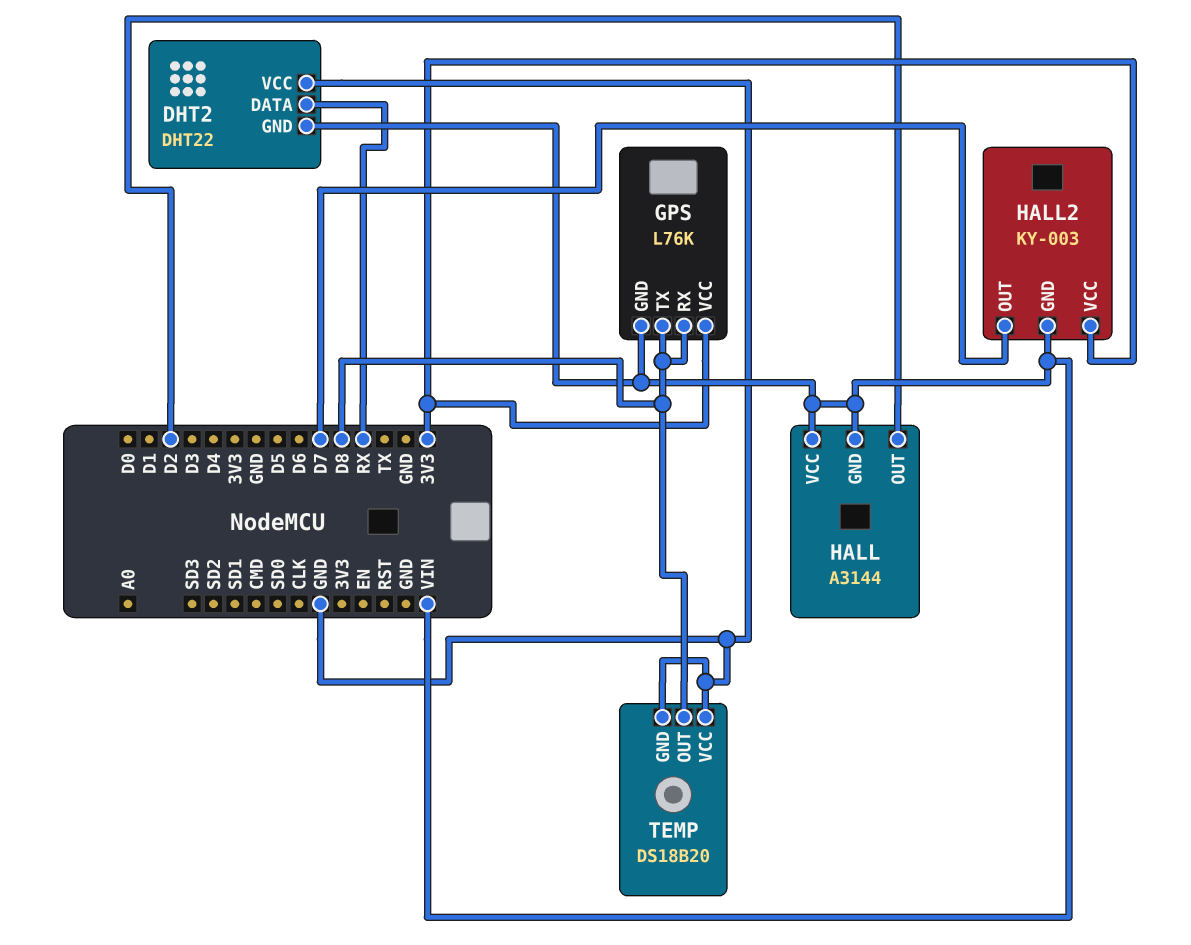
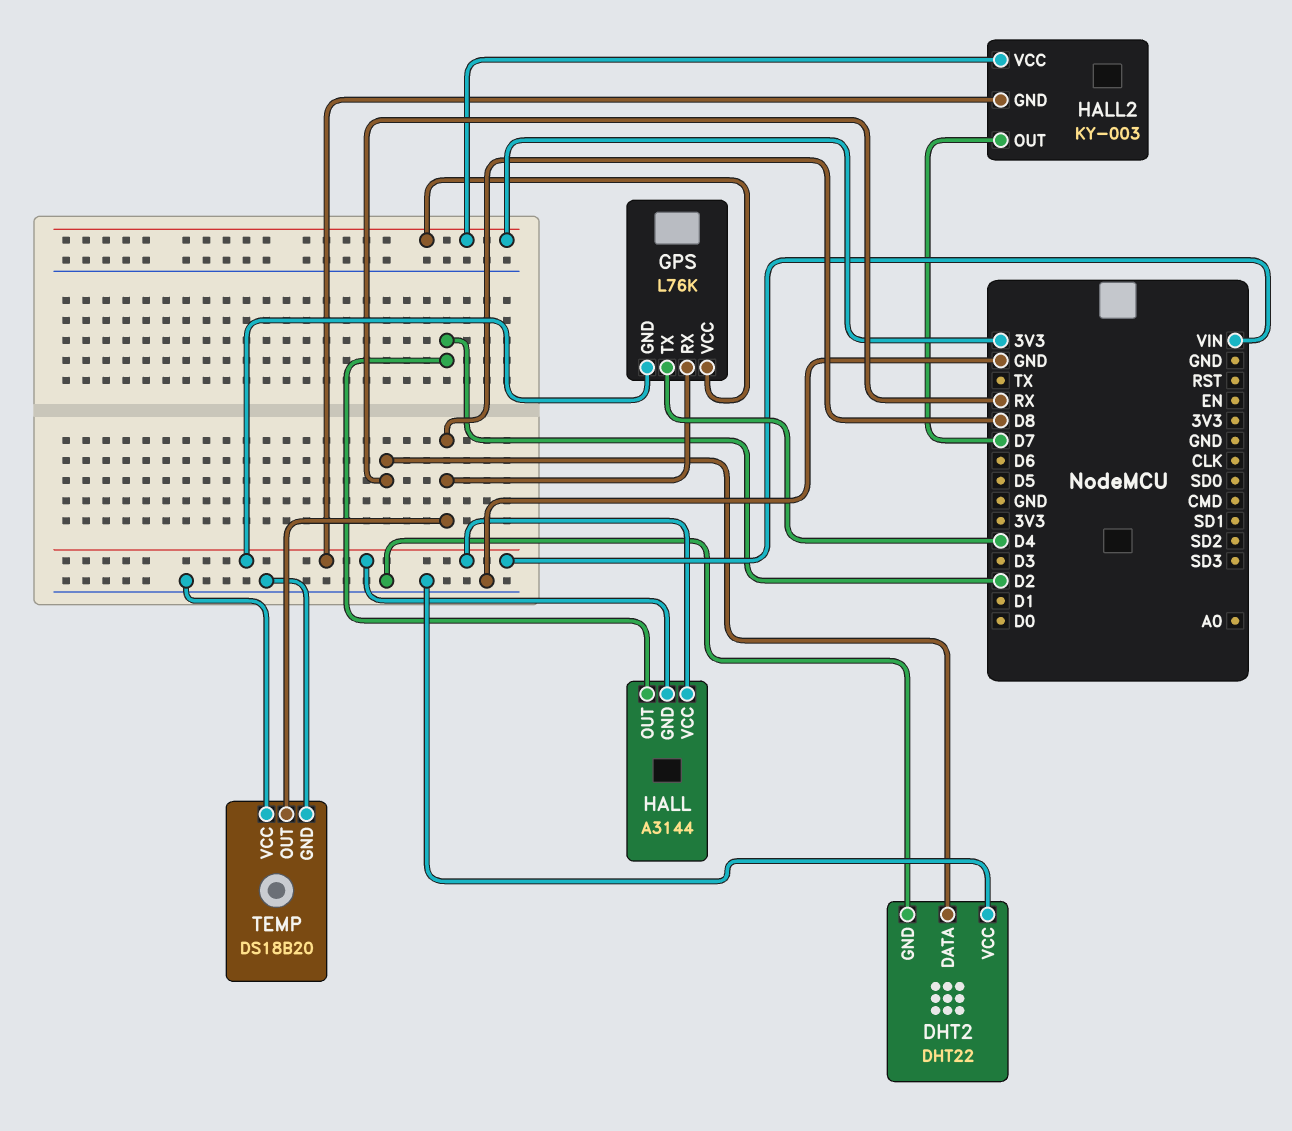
DHT2 pin GND: VIN -> GND
GPS pin TX: D8 -> D4

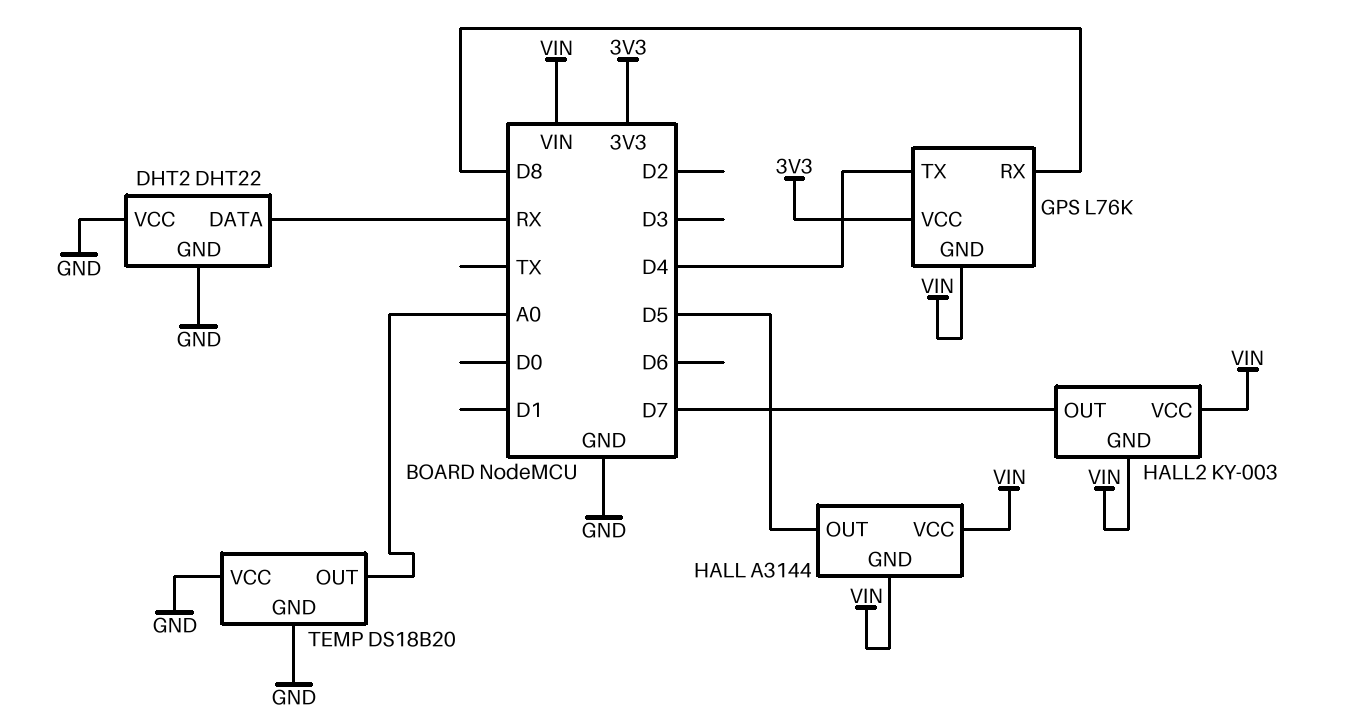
HALL pin OUT: D2 -> D5
HALL2 pin VCC: 3V3 -> VIN
TEMP pin OUT: D8 -> A0

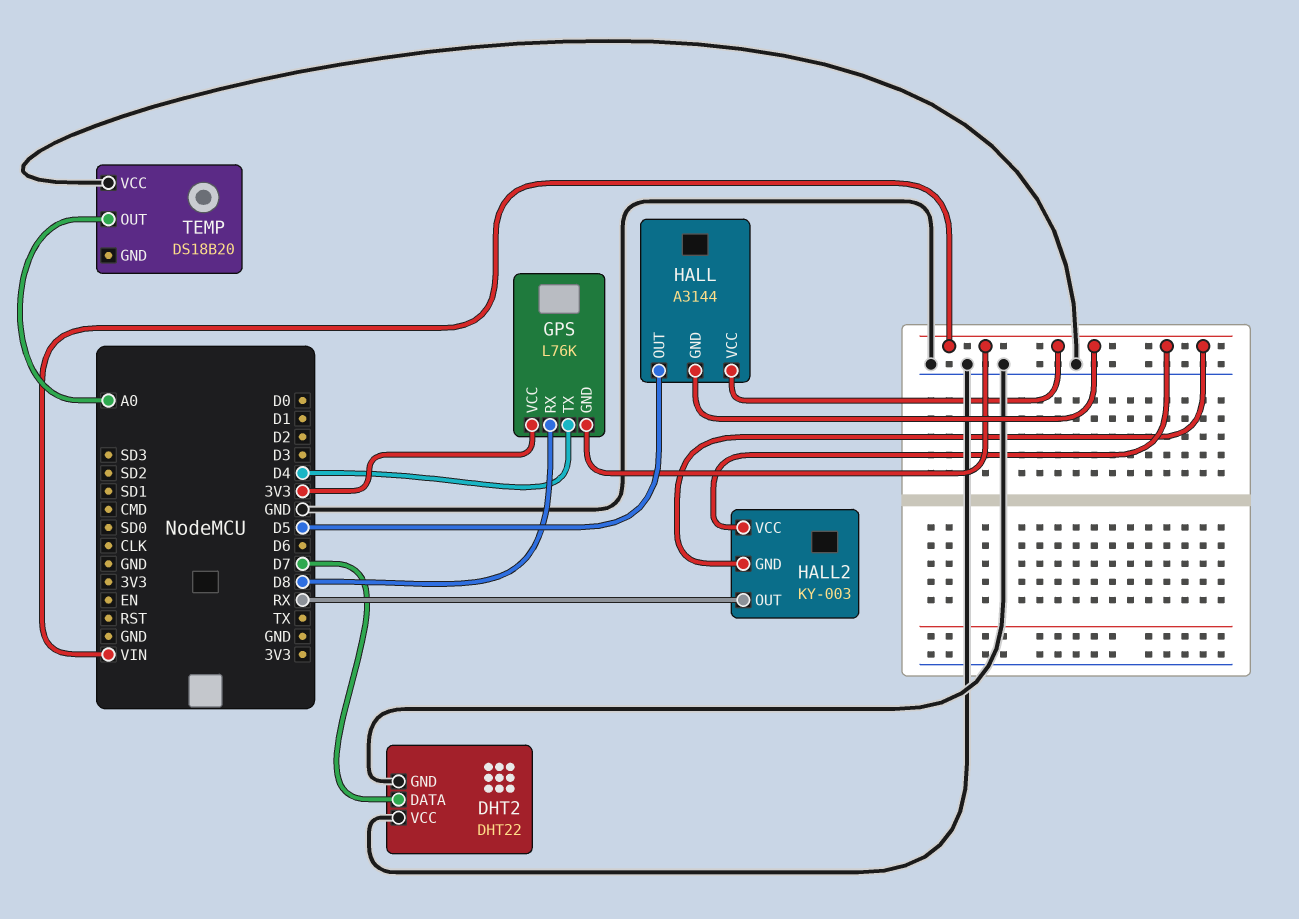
DHT2 pin DATA: RX -> D7
HALL2 pin OUT: D7 -> RX
TEMP pin GND: GND -> none

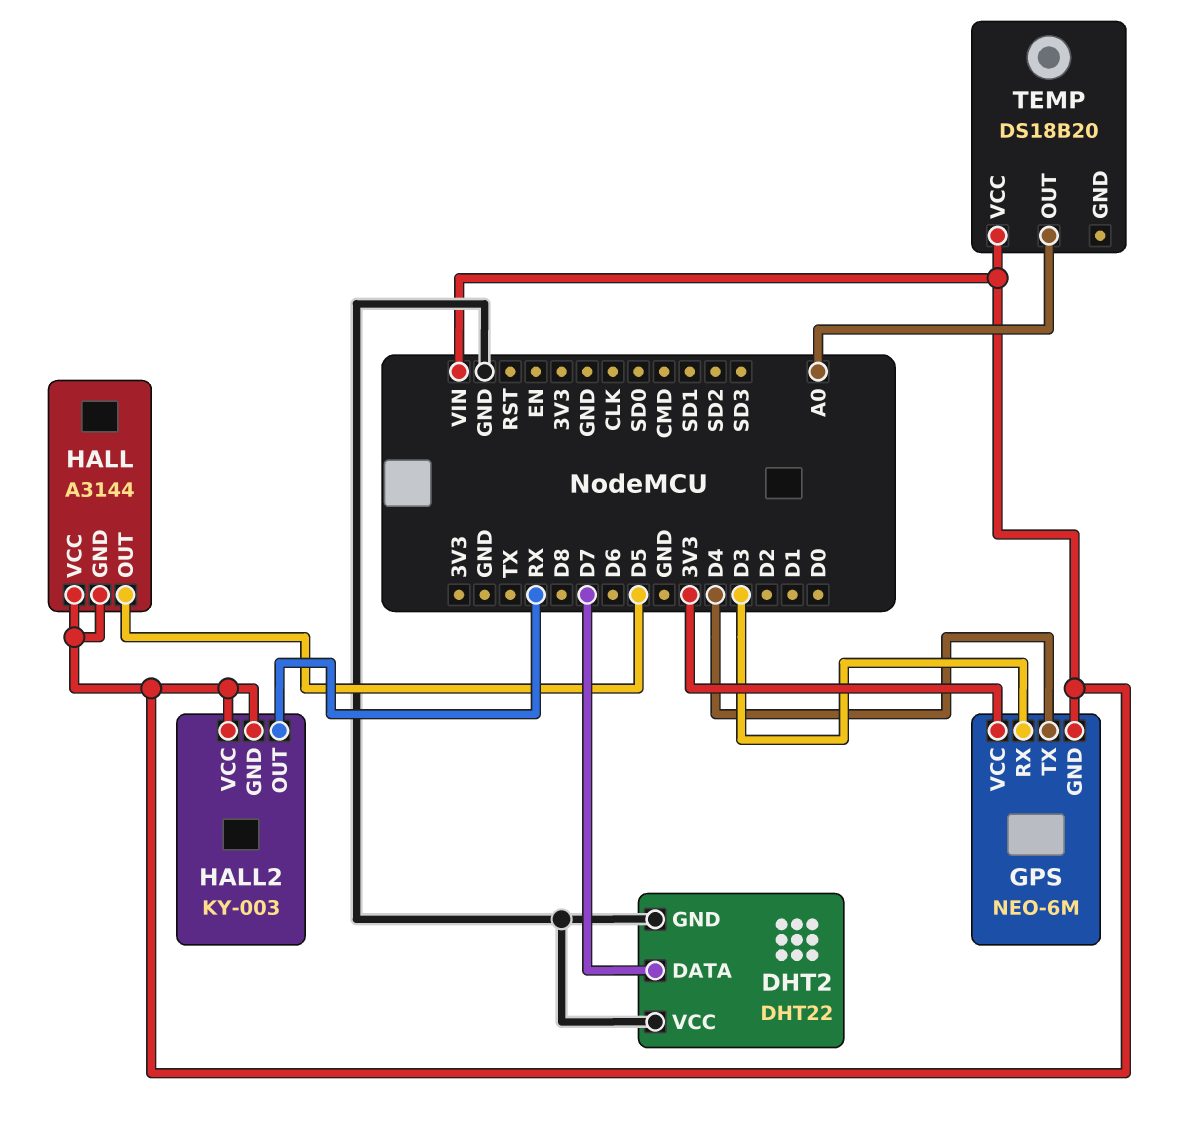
GPS: L76K -> NEO-6M
GPS pin RX: D8 -> D3
TEMP pin VCC: GND -> VIN

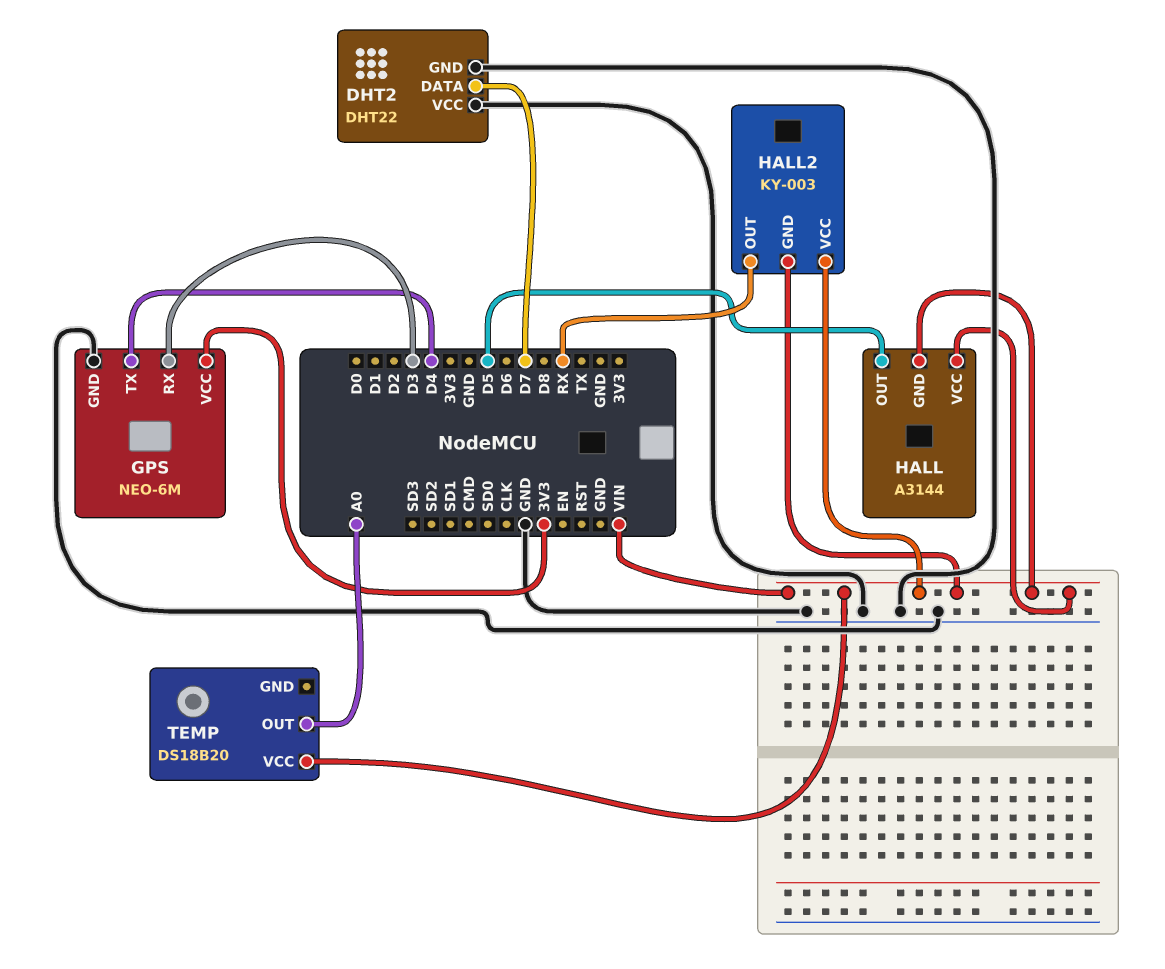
GPS pin GND: VIN -> GND

